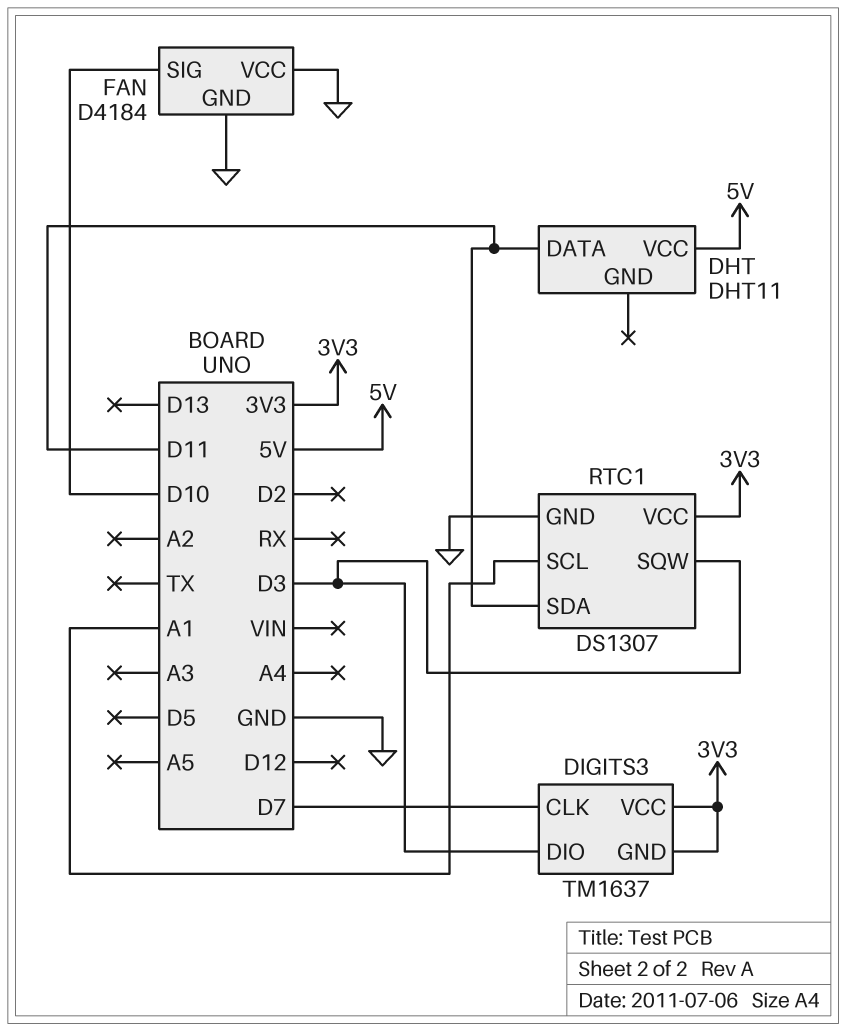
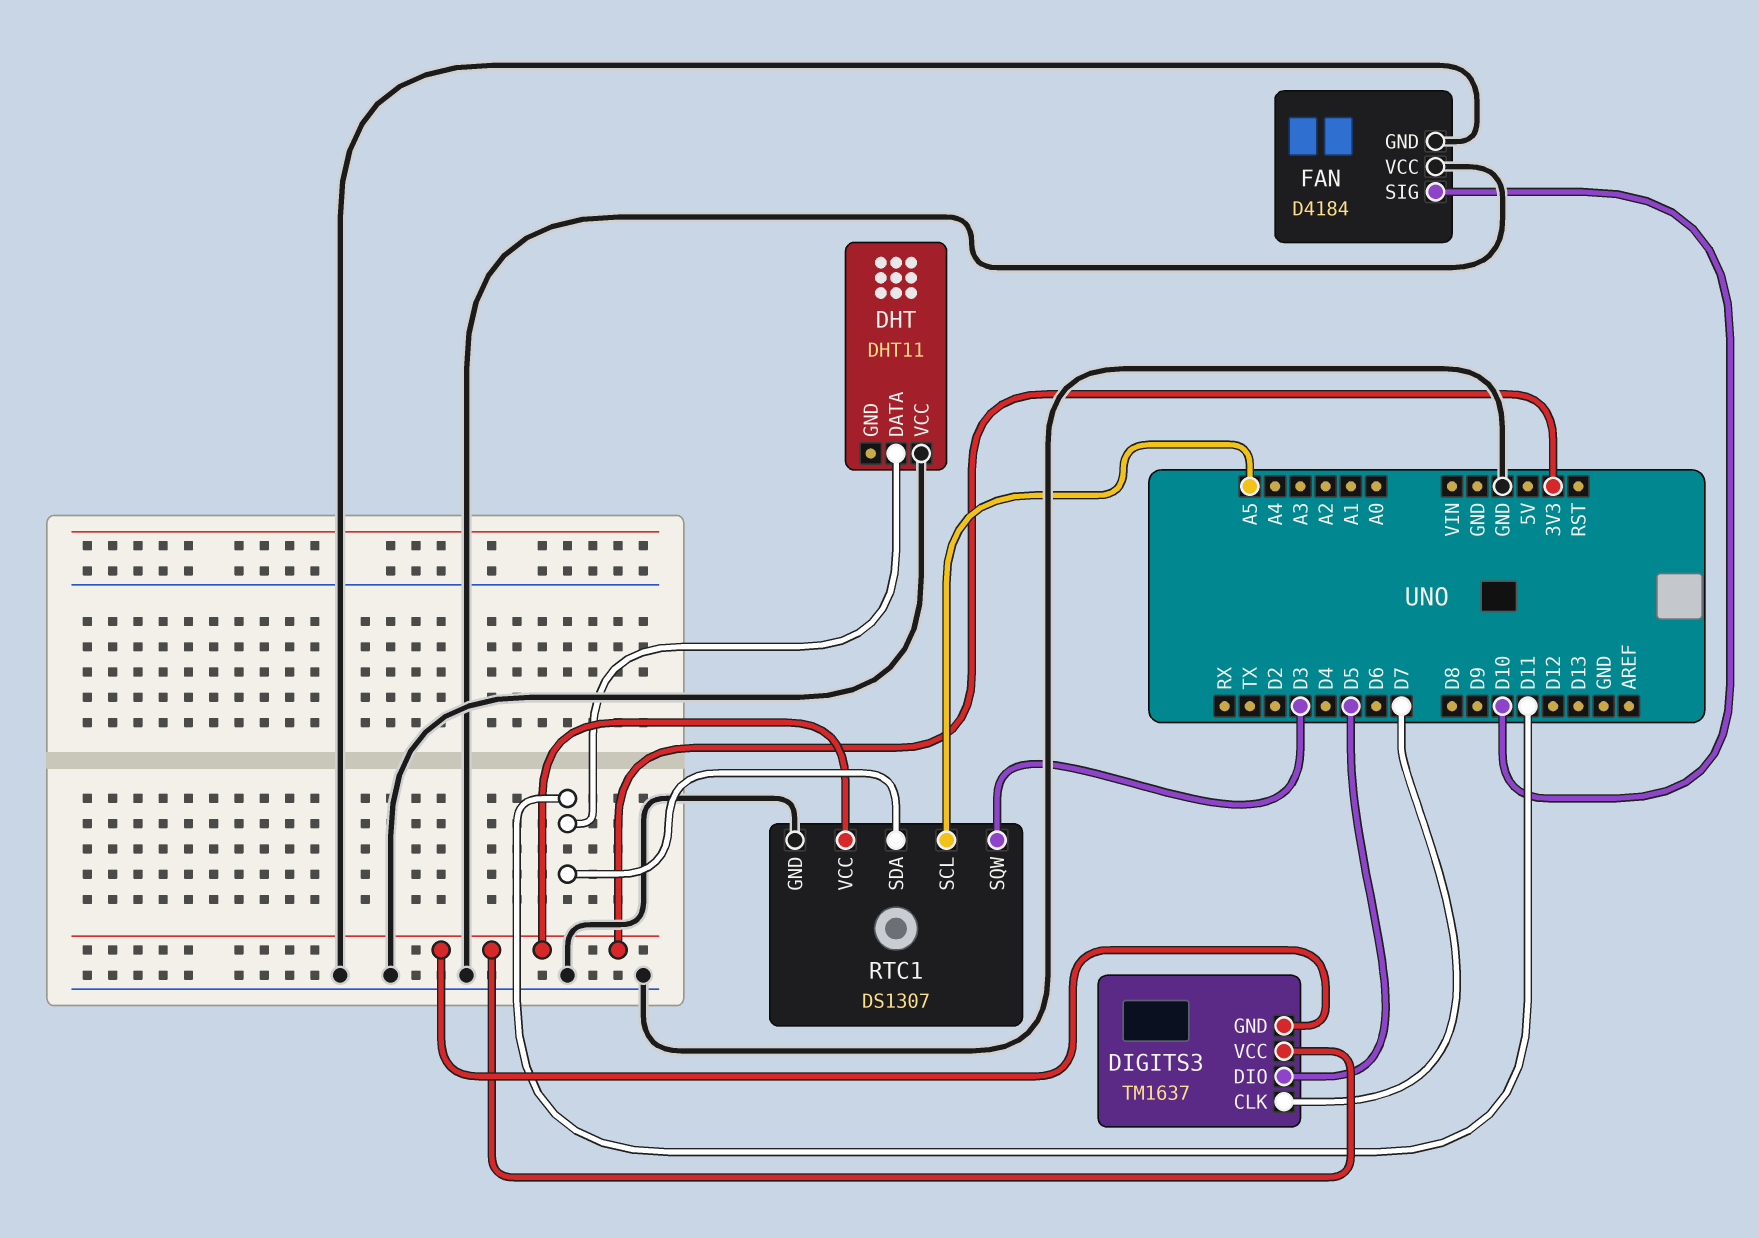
DHT pin VCC: 5V -> GND
DIGITS3 pin DIO: D3 -> D5
RTC1 pin SCL: A1 -> A5

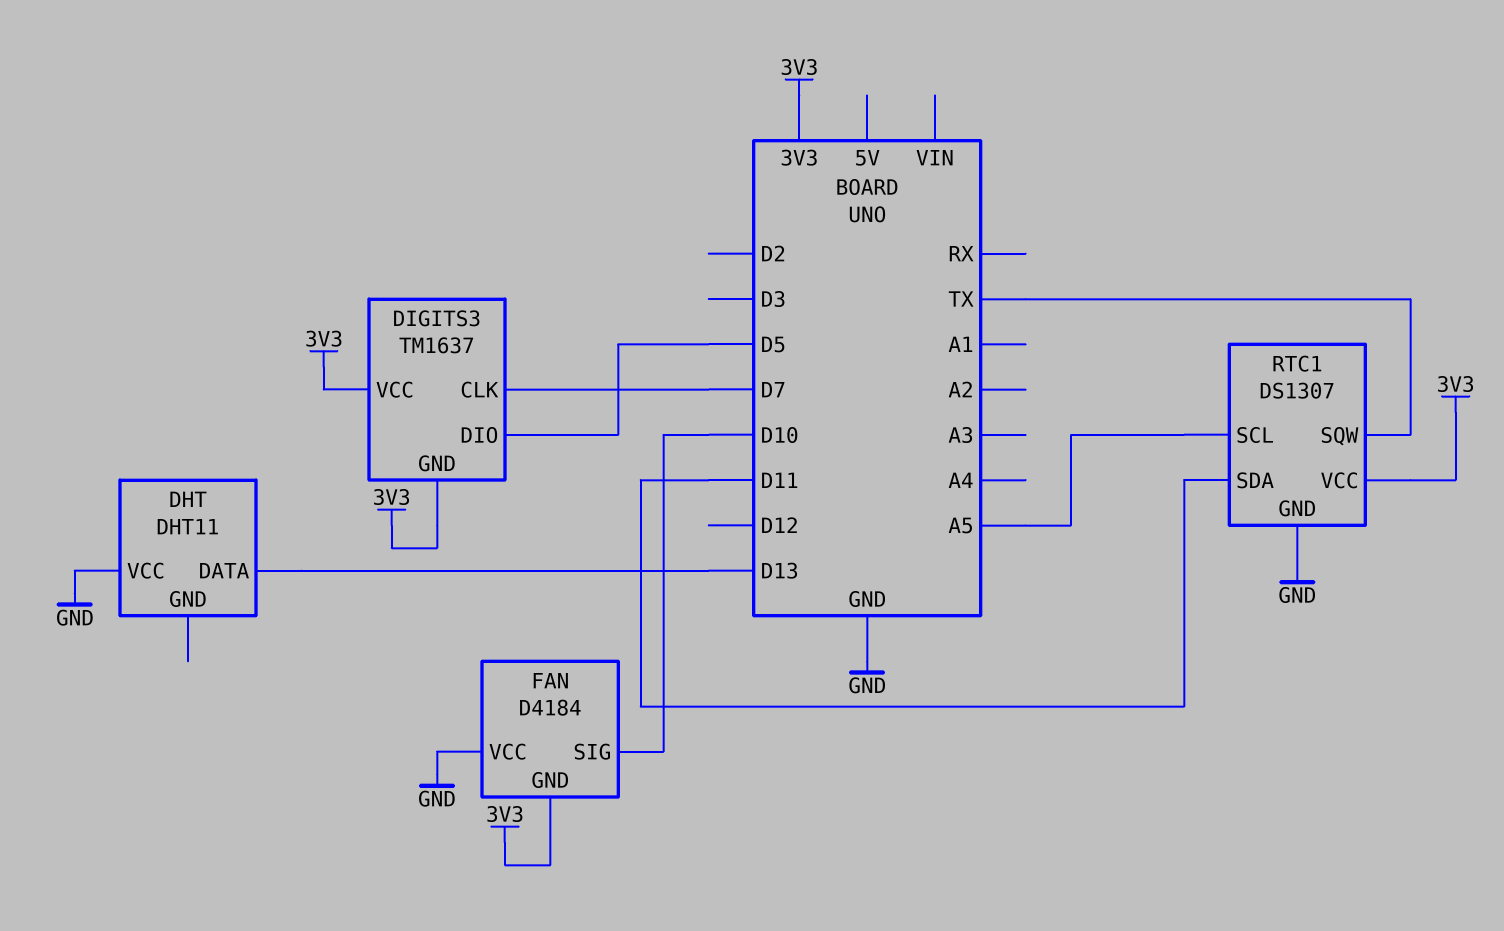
DHT pin DATA: D11 -> D13
FAN pin GND: GND -> 3V3
RTC1 pin SQW: D3 -> TX

